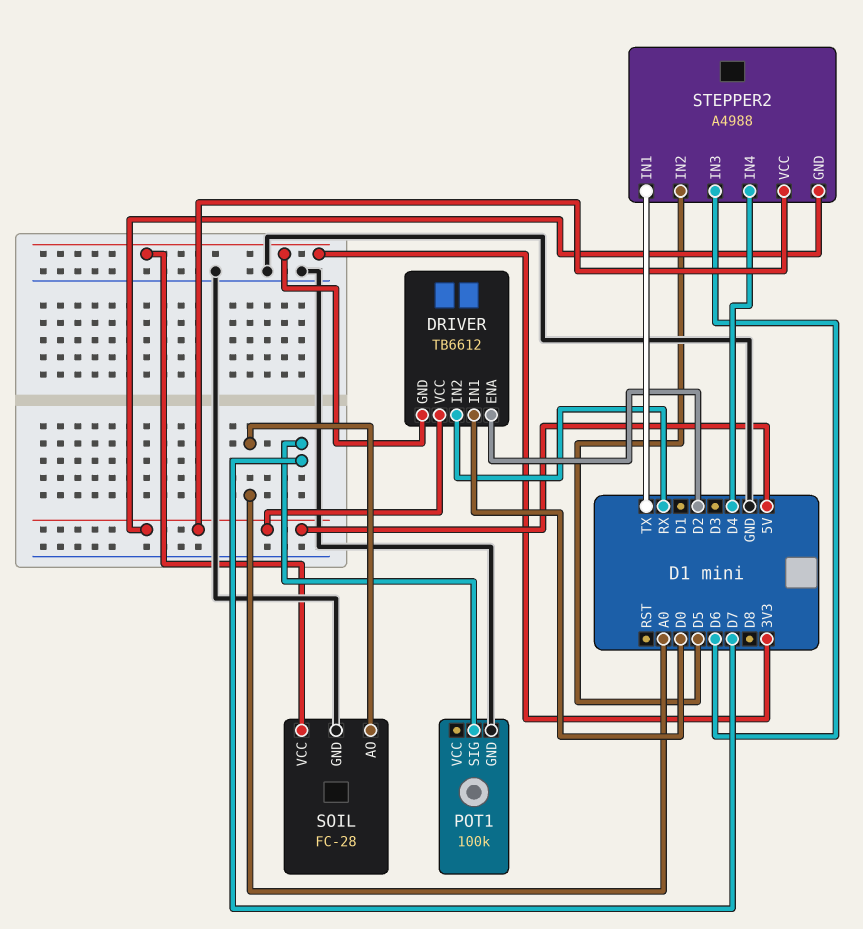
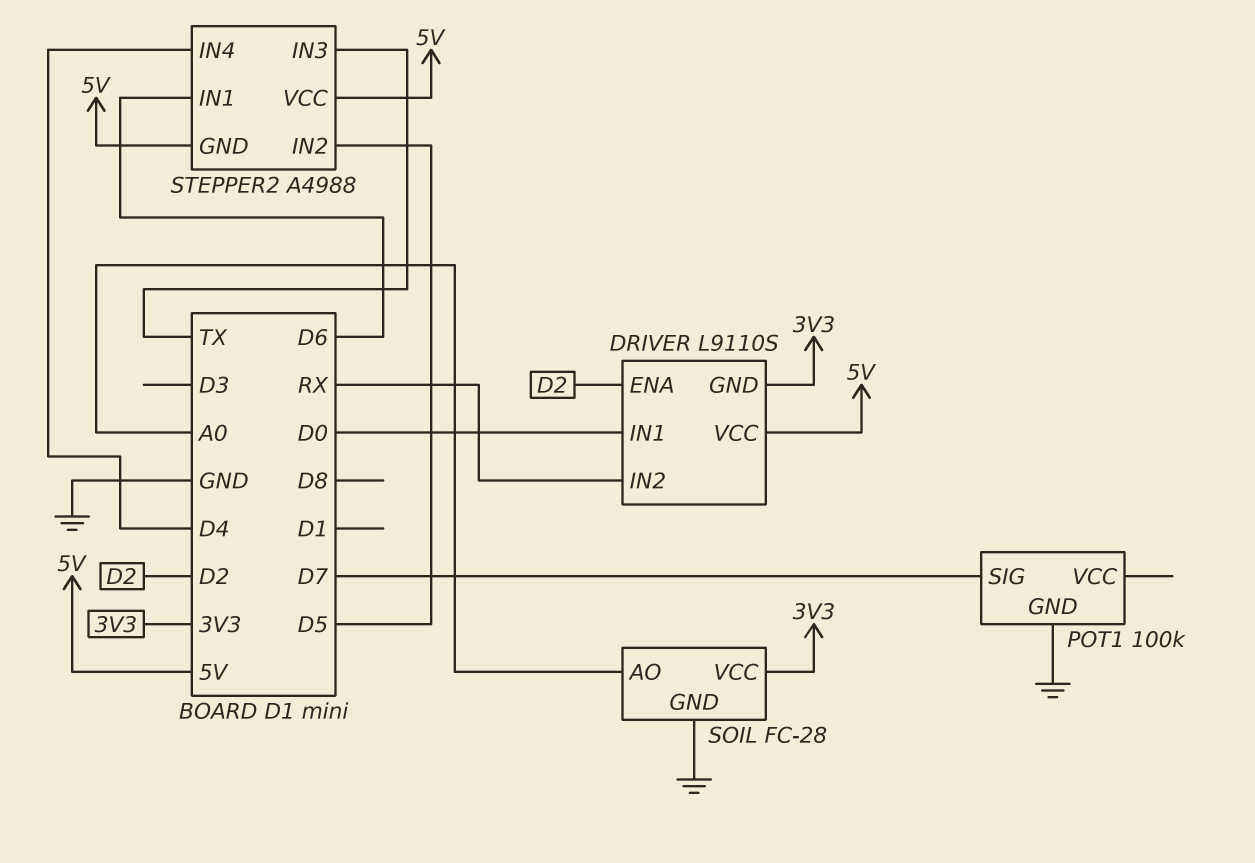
DRIVER: TB6612 -> L9110S
STEPPER2 pin IN1: TX -> D6
STEPPER2 pin IN3: D6 -> TX

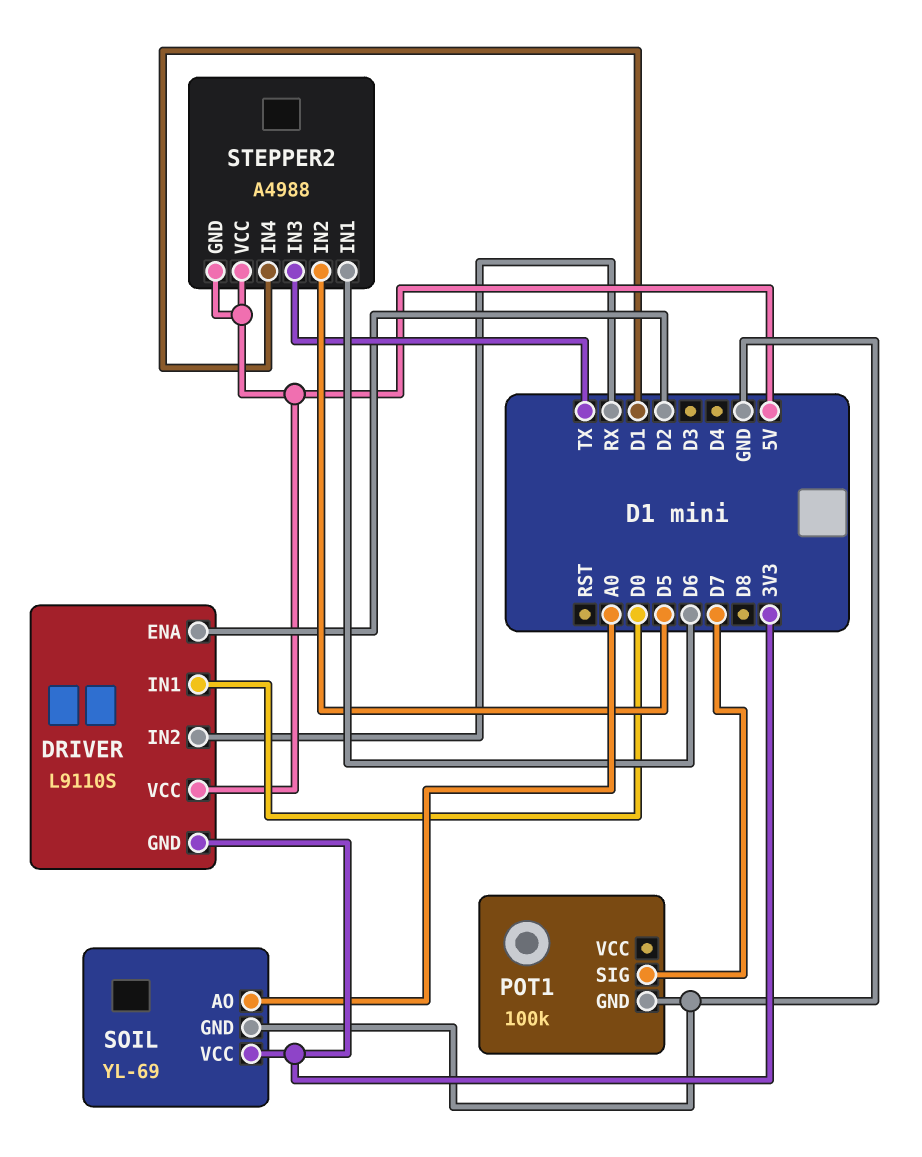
SOIL: FC-28 -> YL-69
STEPPER2 pin IN4: D4 -> D1

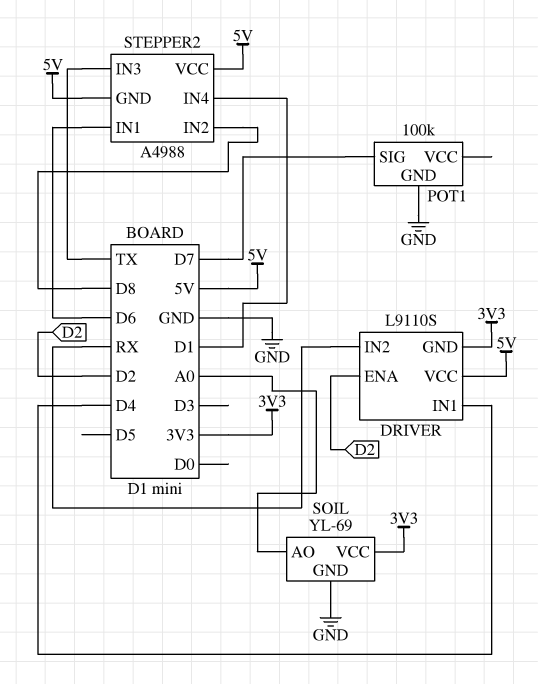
DRIVER pin IN1: D0 -> D4
STEPPER2 pin IN2: D5 -> D8

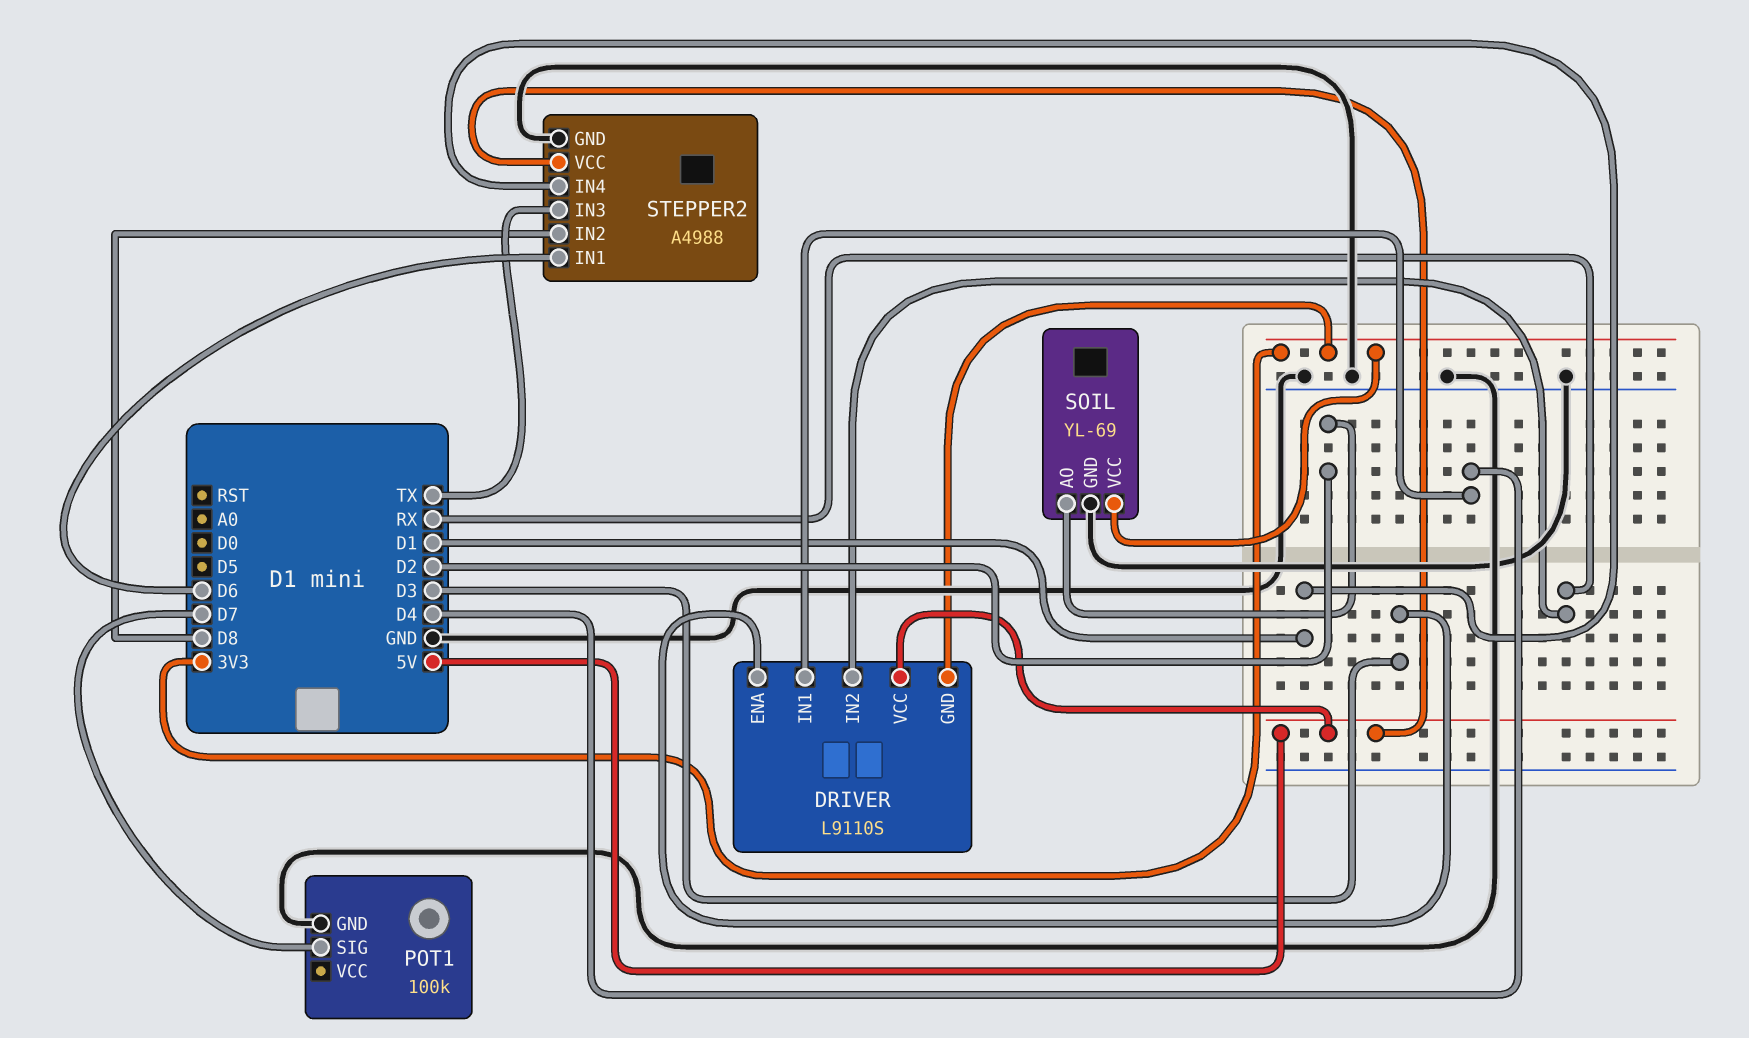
DRIVER pin ENA: D2 -> D3
SOIL pin AO: A0 -> D2
STEPPER2 pin GND: 5V -> GND

